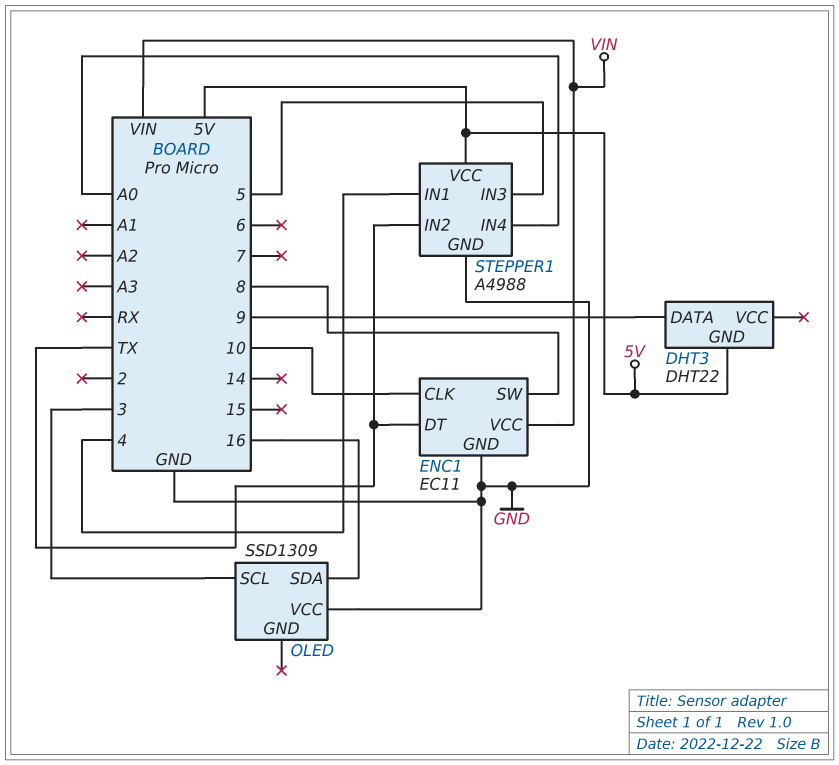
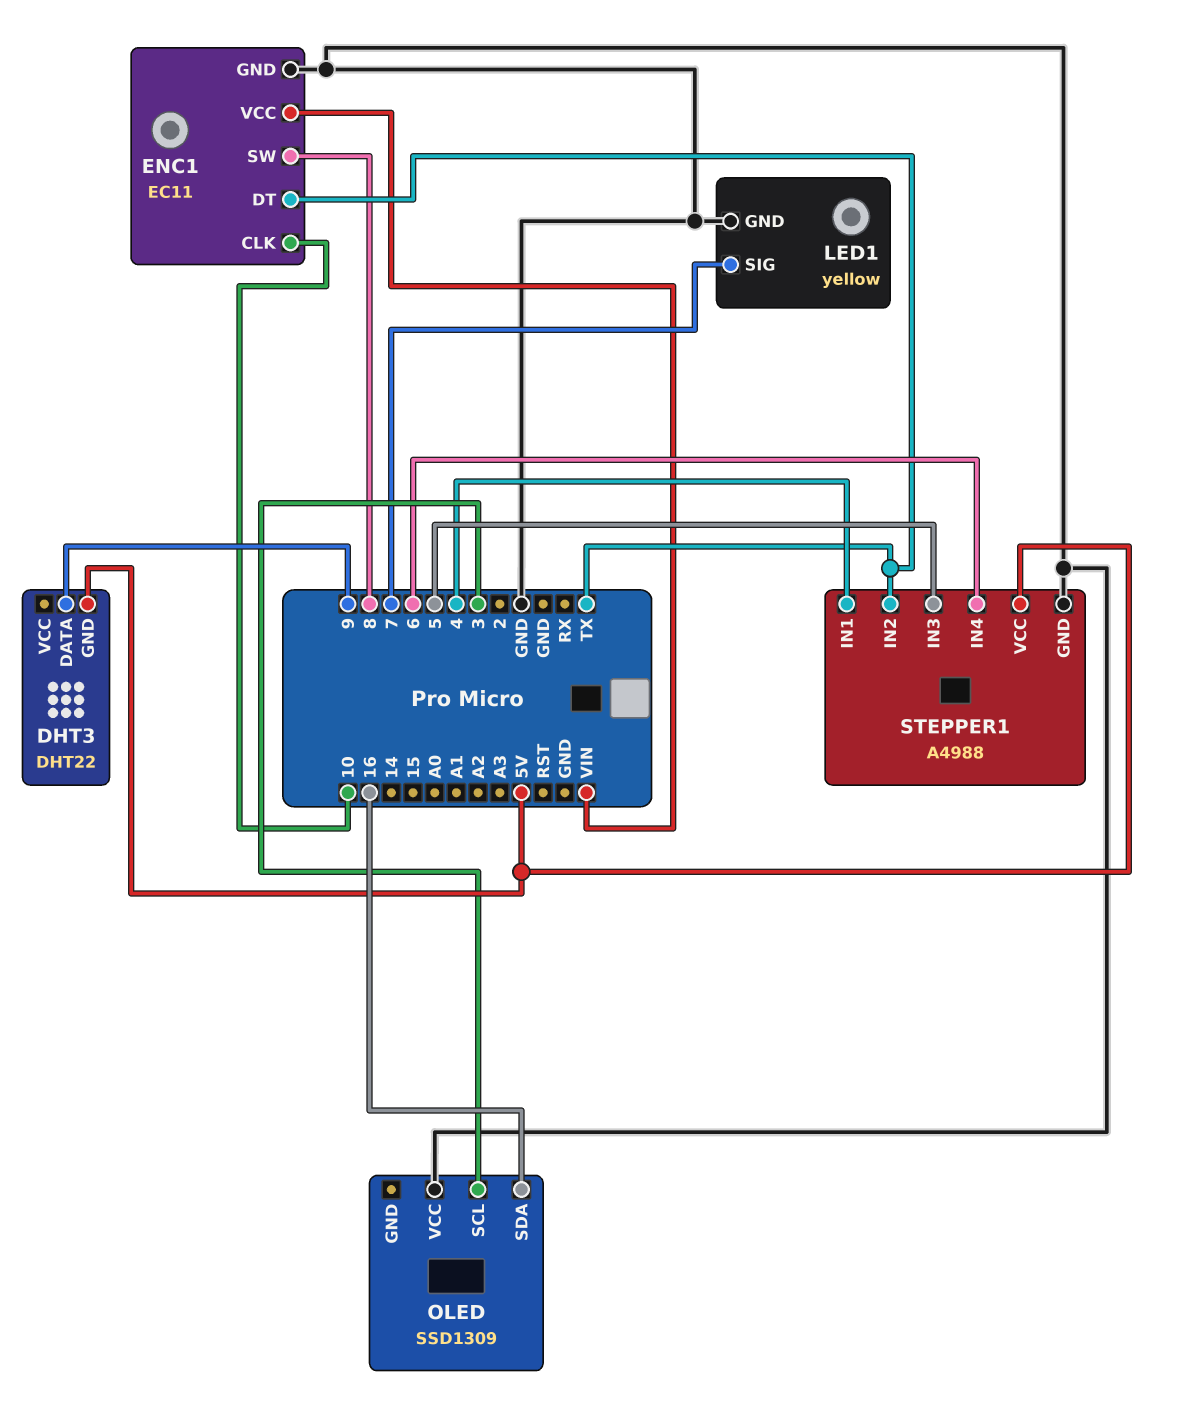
LED1: none -> yellow
LED1 pin GND: none -> GND
LED1 pin SIG: none -> 7
STEPPER1 pin IN4: A0 -> 6

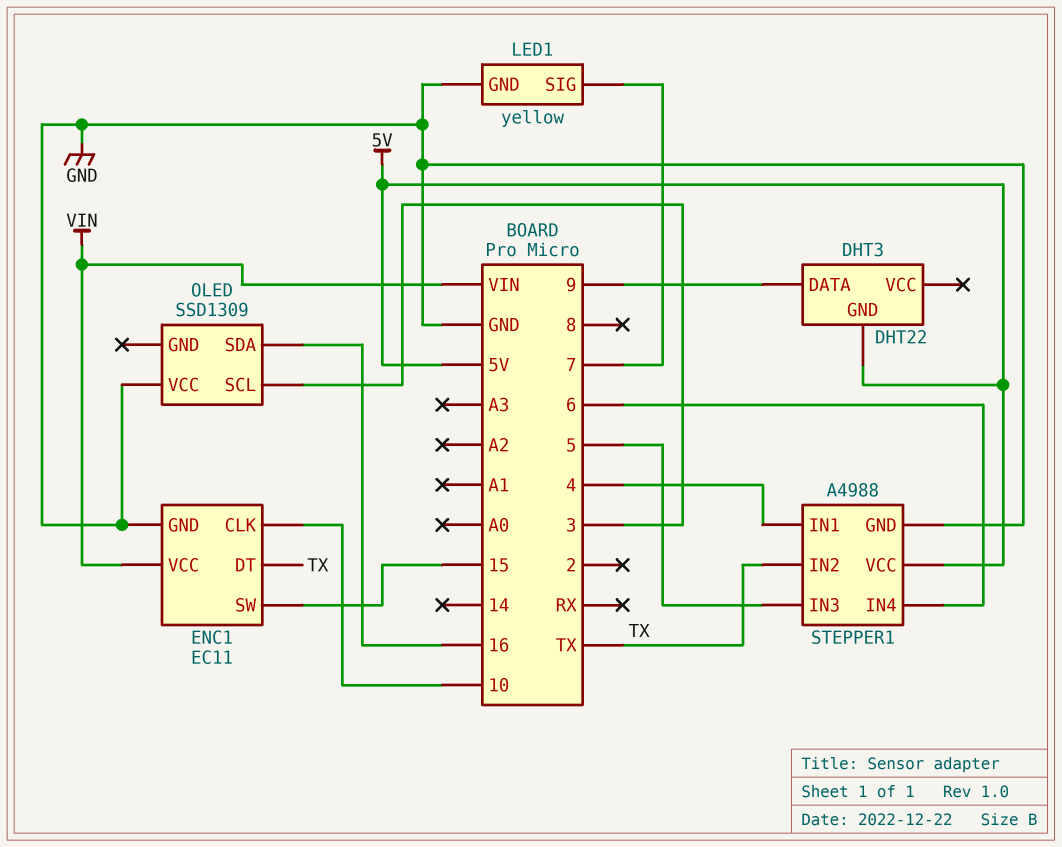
ENC1 pin SW: 8 -> 15

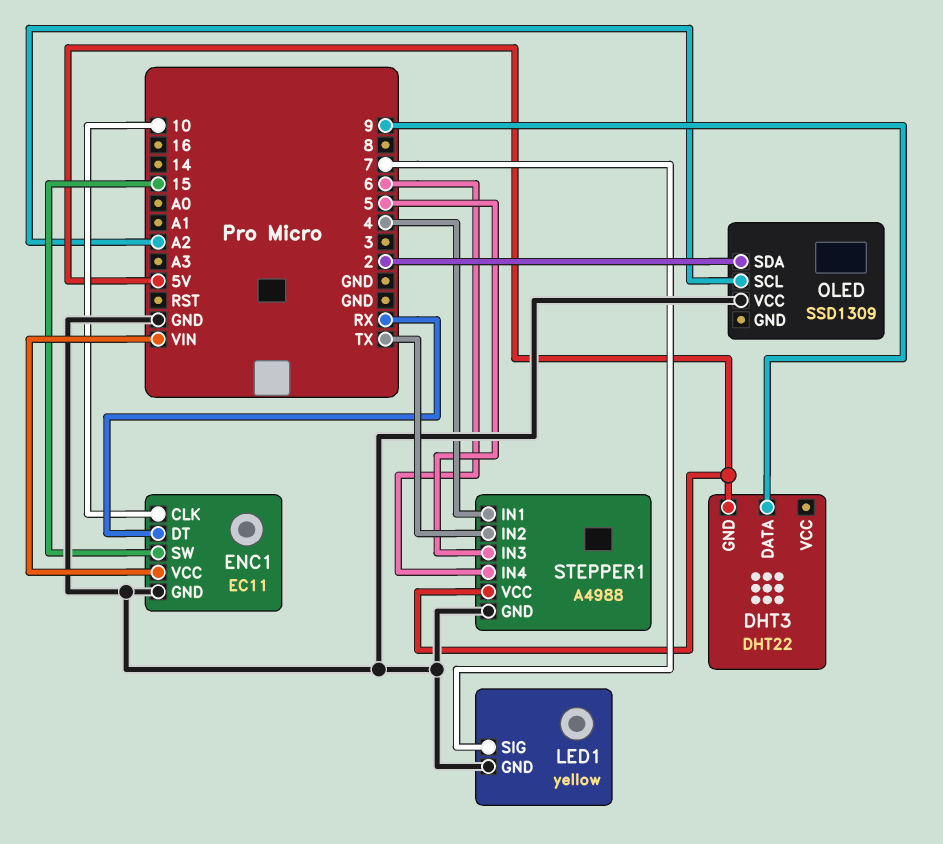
ENC1 pin DT: TX -> RX
OLED pin SCL: 3 -> A2
OLED pin SDA: 16 -> 2

